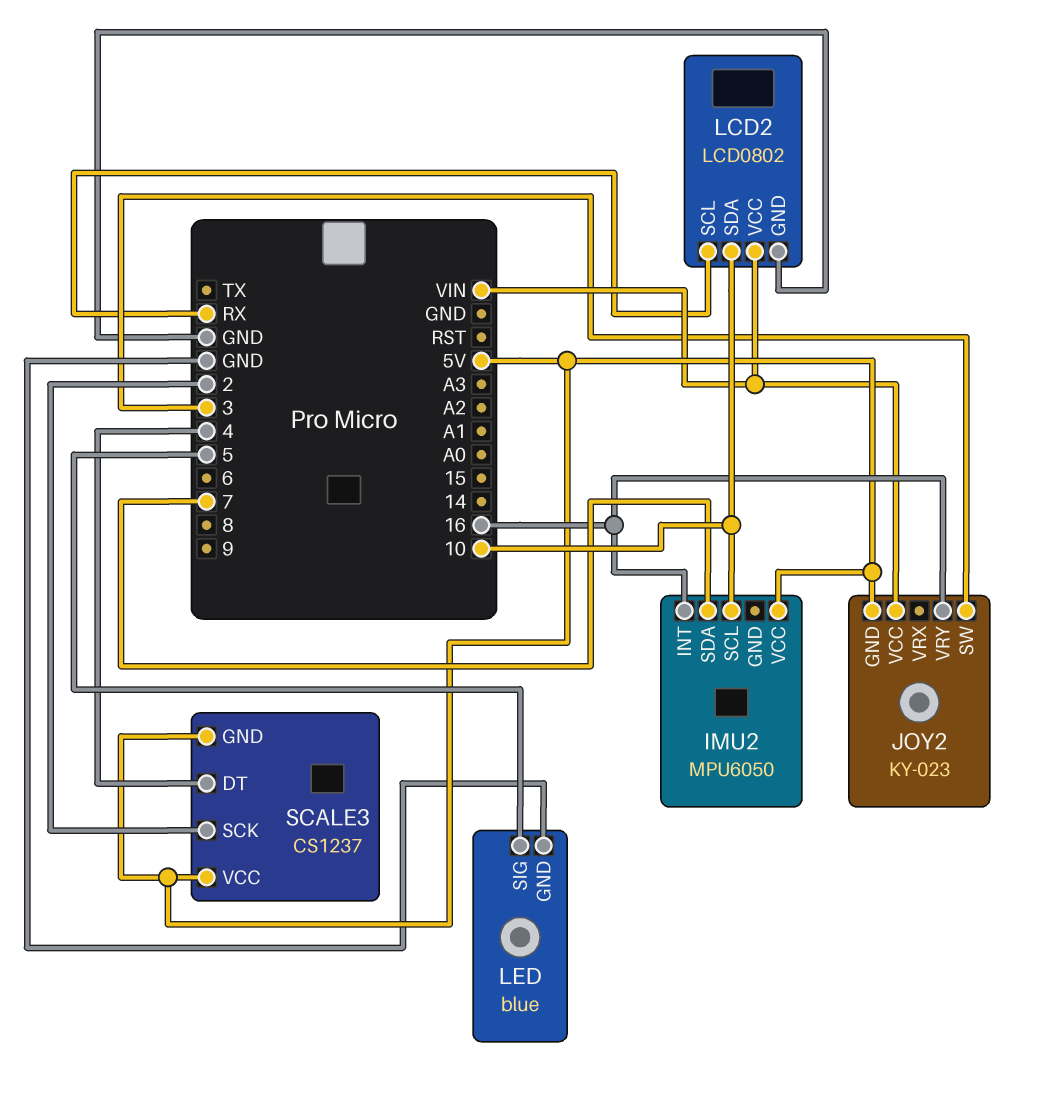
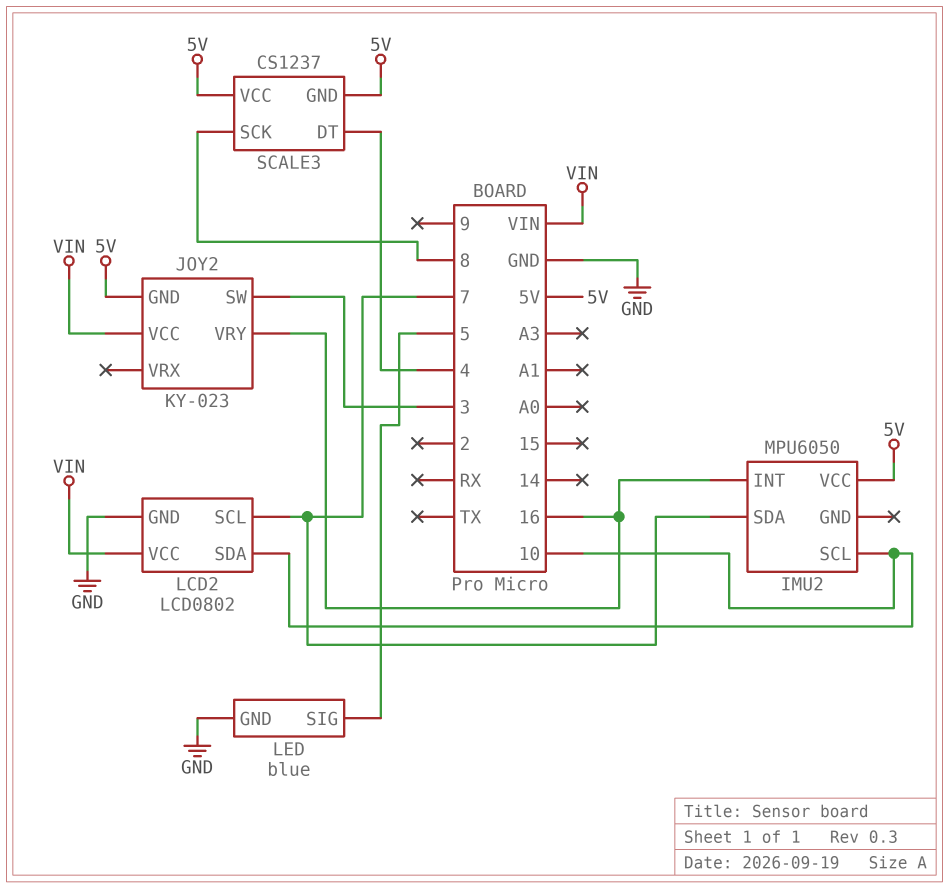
LCD2 pin SCL: RX -> 7
SCALE3 pin SCK: 2 -> 8

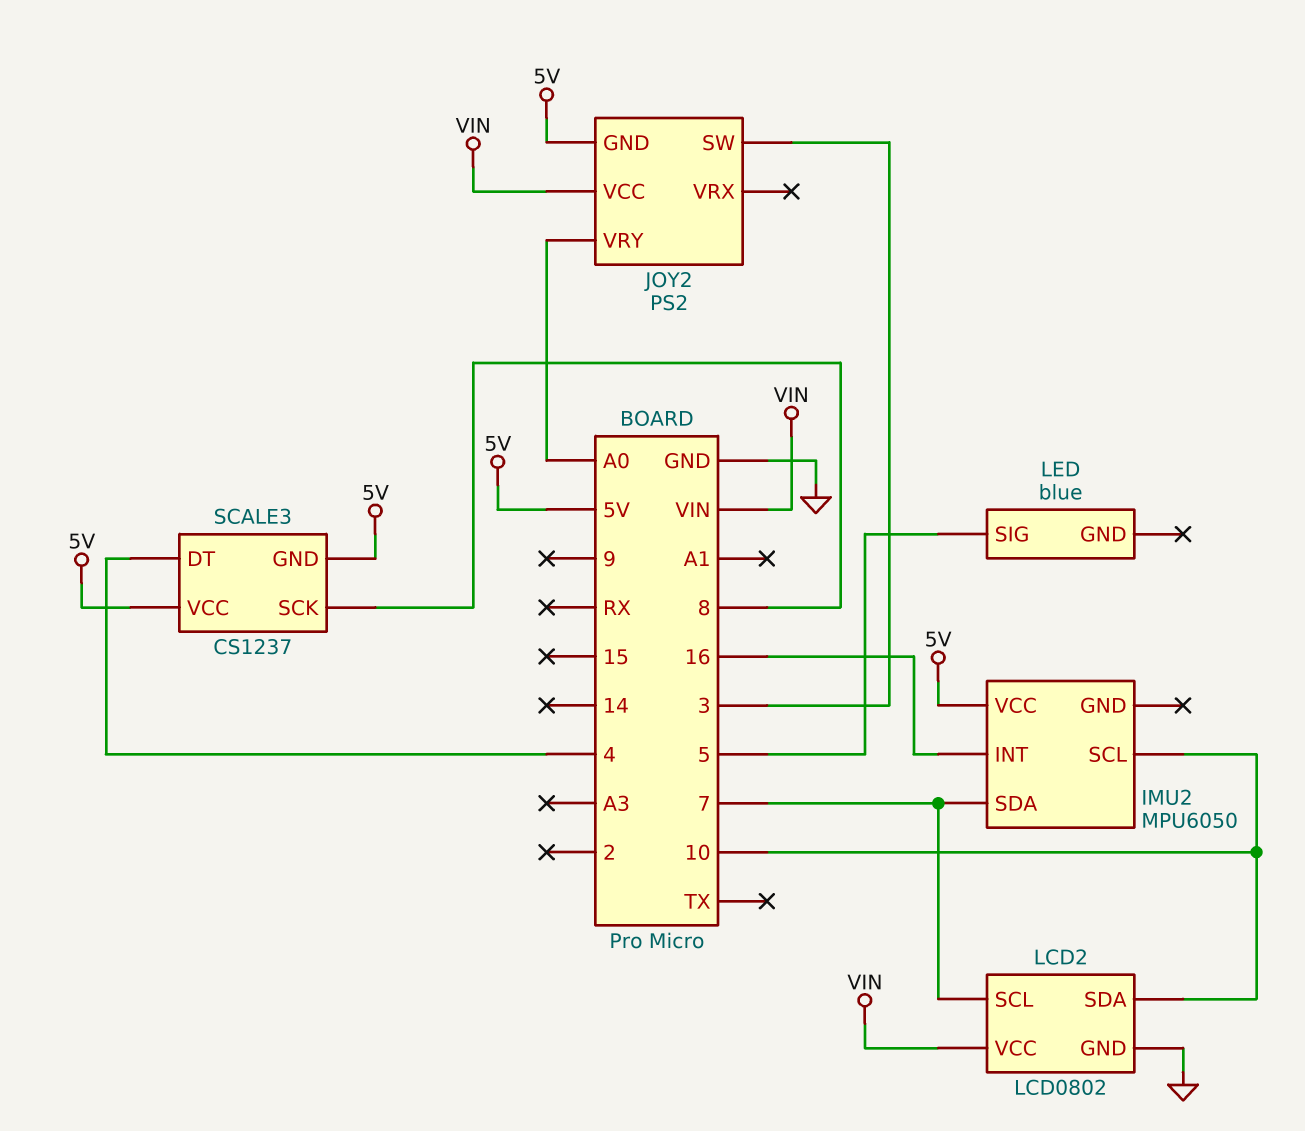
JOY2: KY-023 -> PS2
JOY2 pin VRY: 16 -> A0
LED pin GND: GND -> none

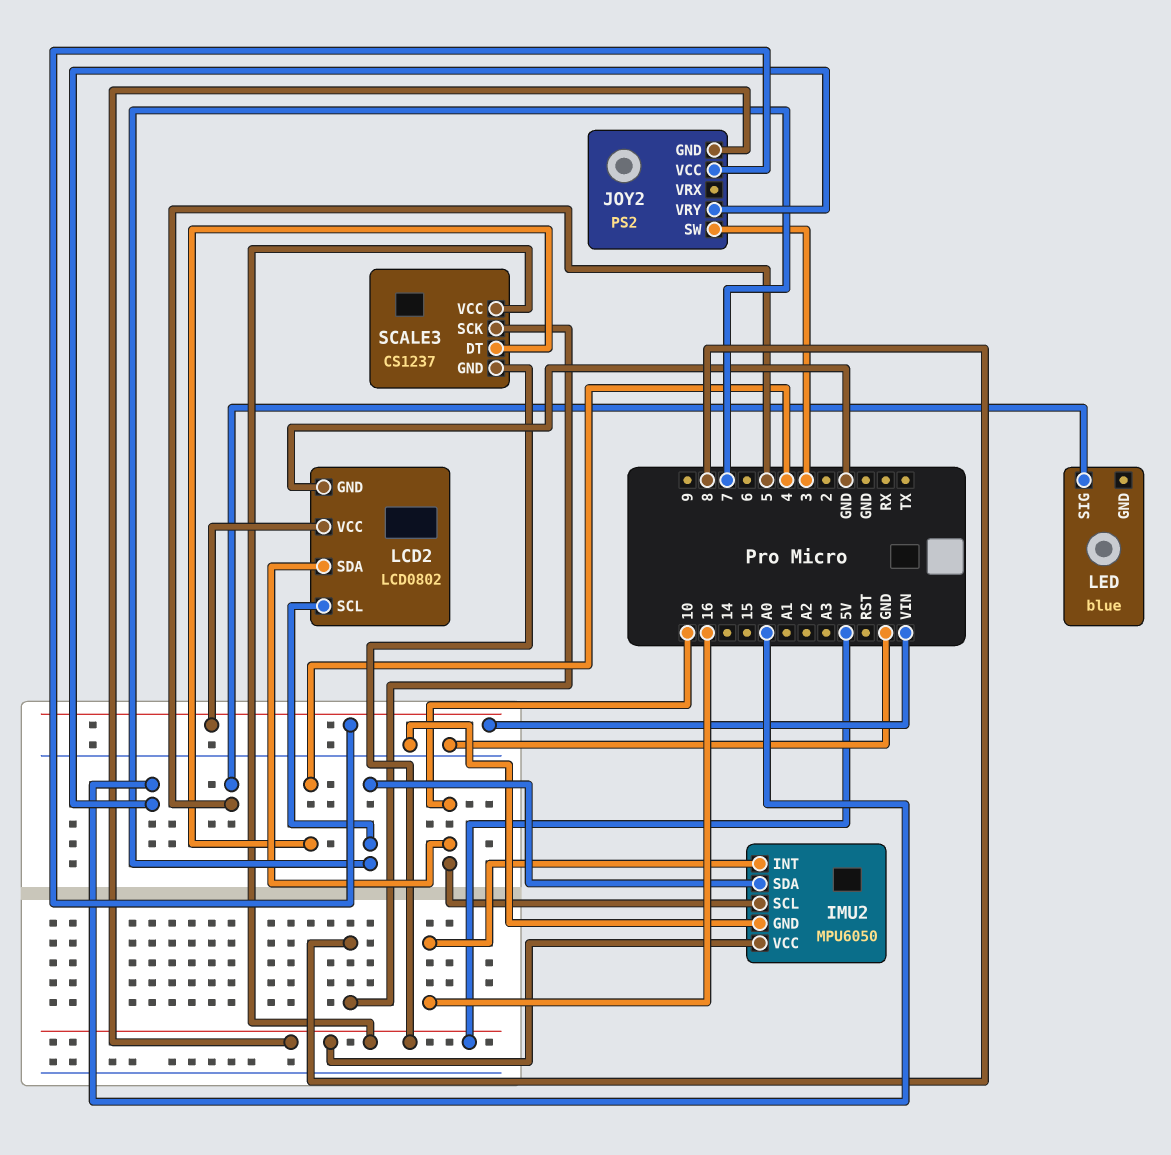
IMU2 pin GND: none -> GND

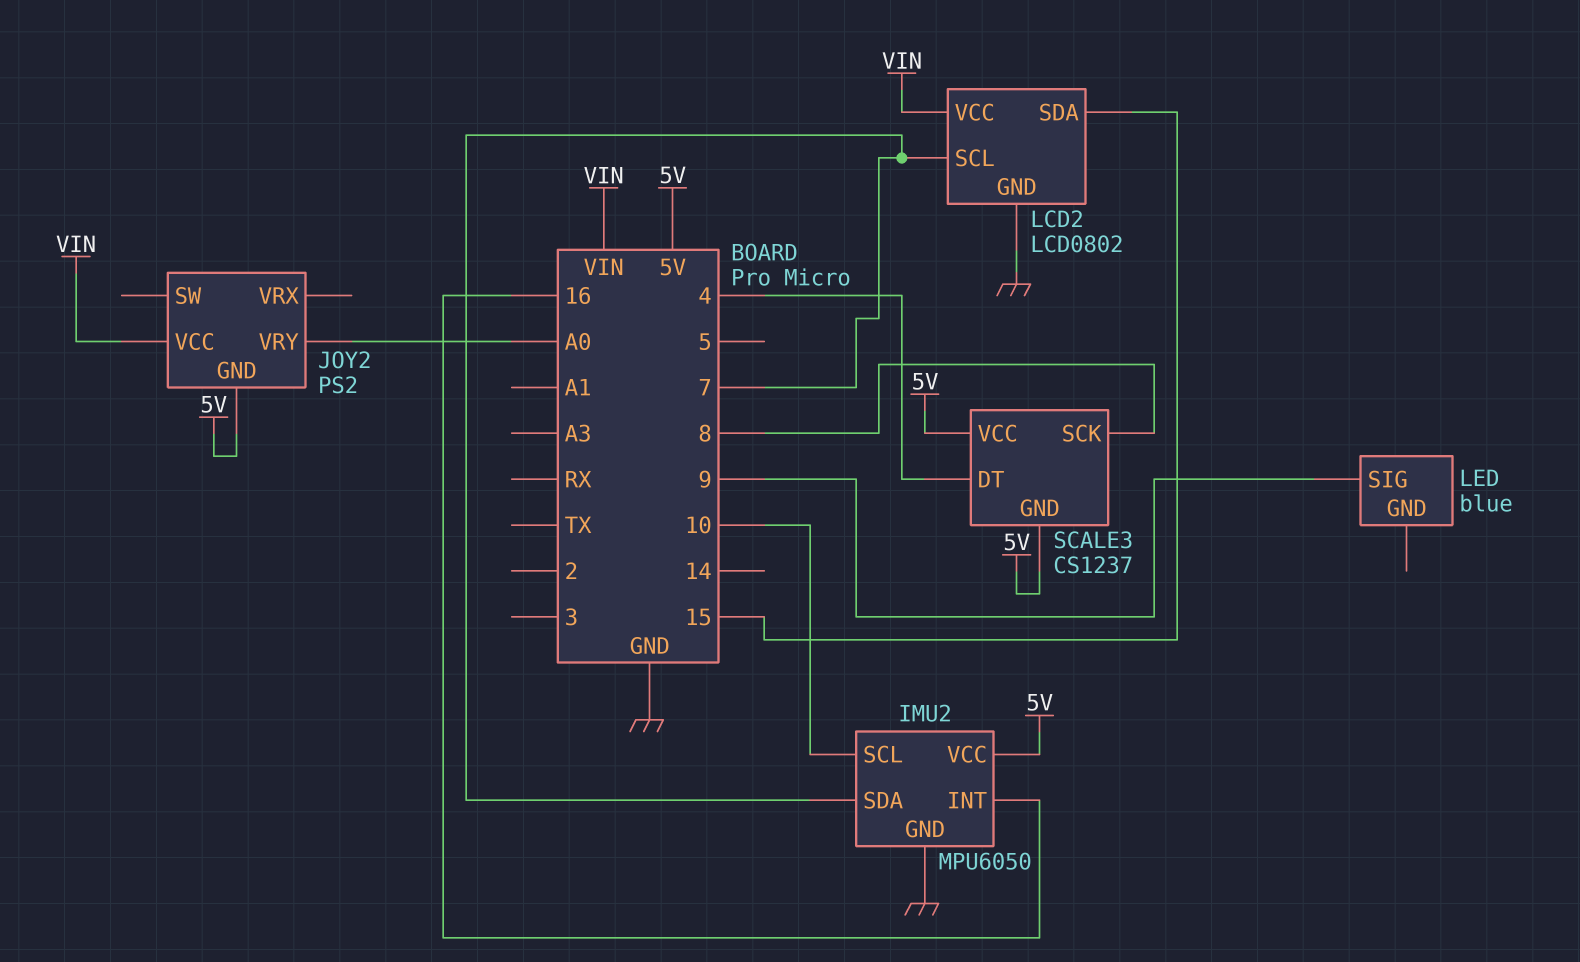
JOY2 pin SW: 3 -> none
LCD2 pin SDA: 10 -> 15
LED pin SIG: 5 -> 9

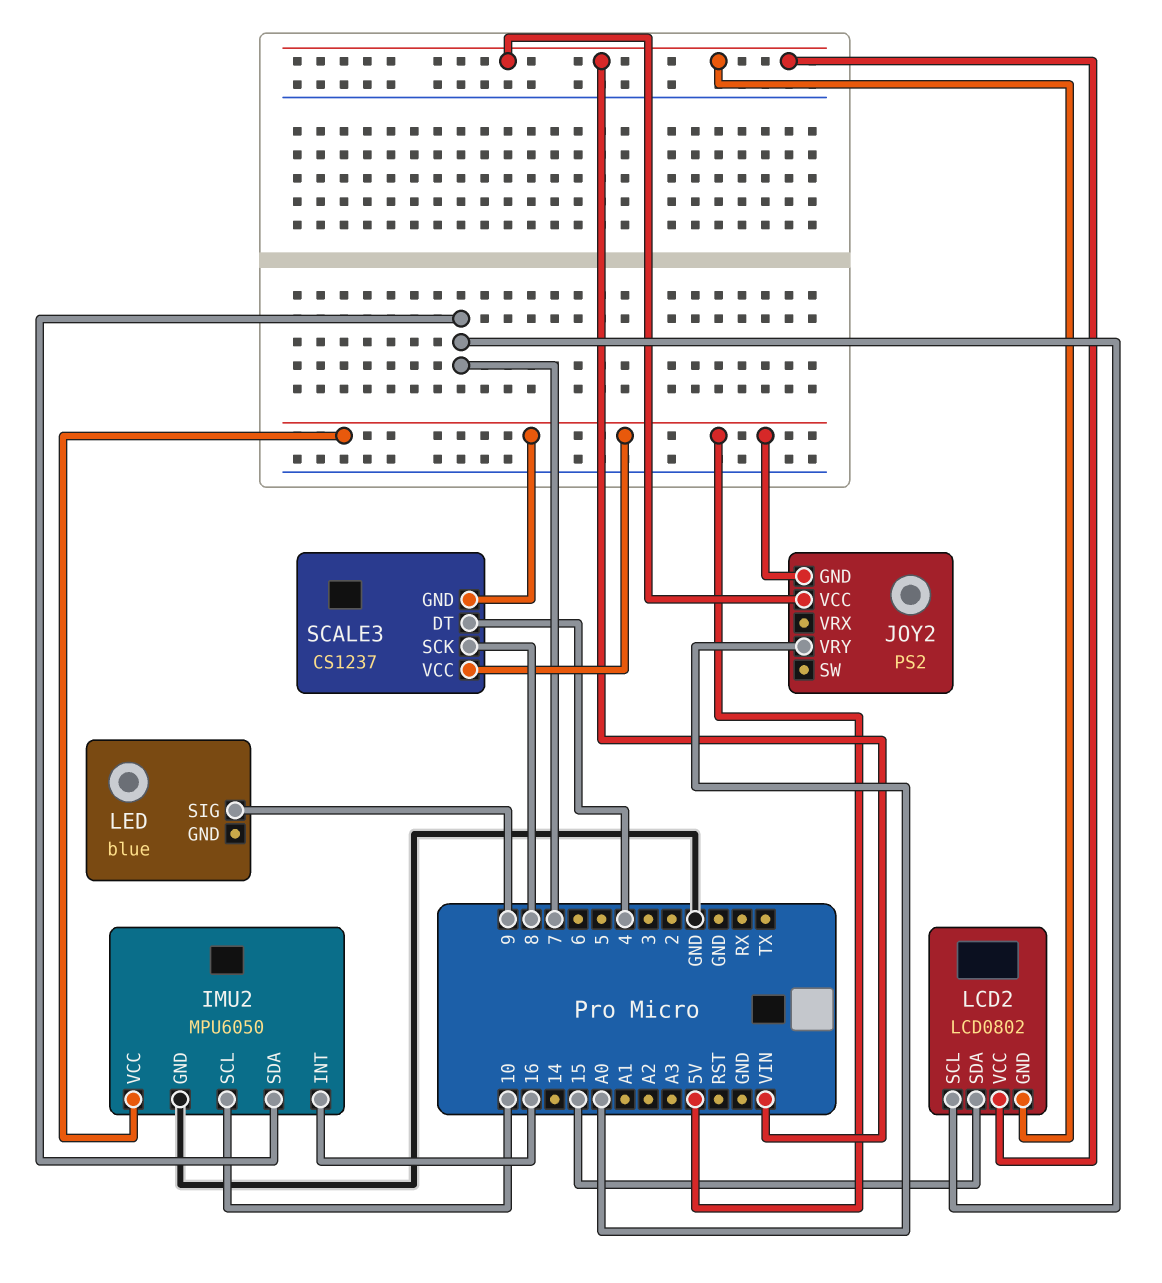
LCD2 pin GND: GND -> VIN

